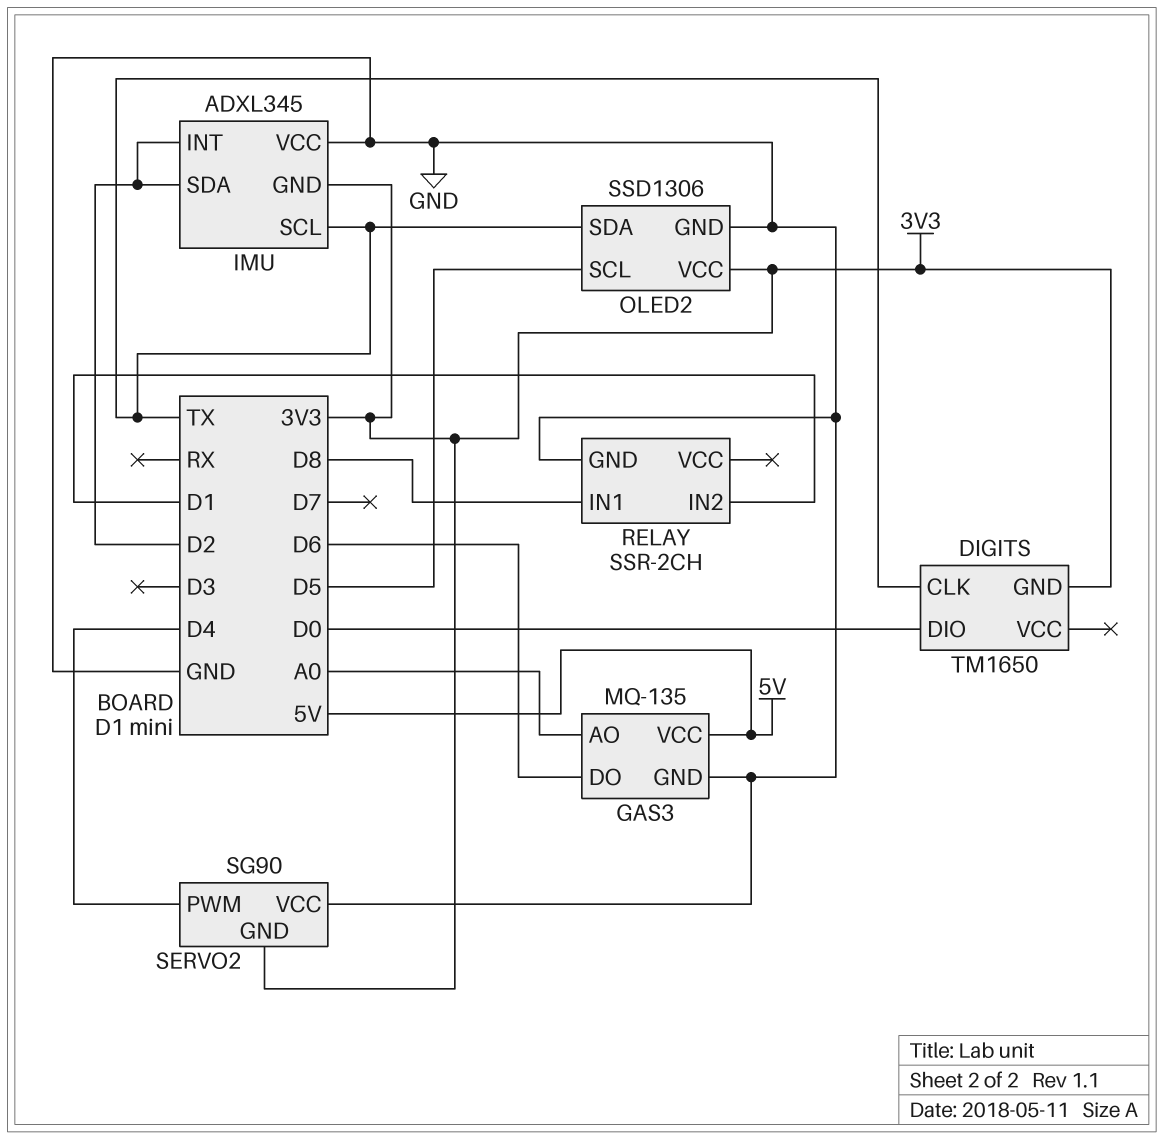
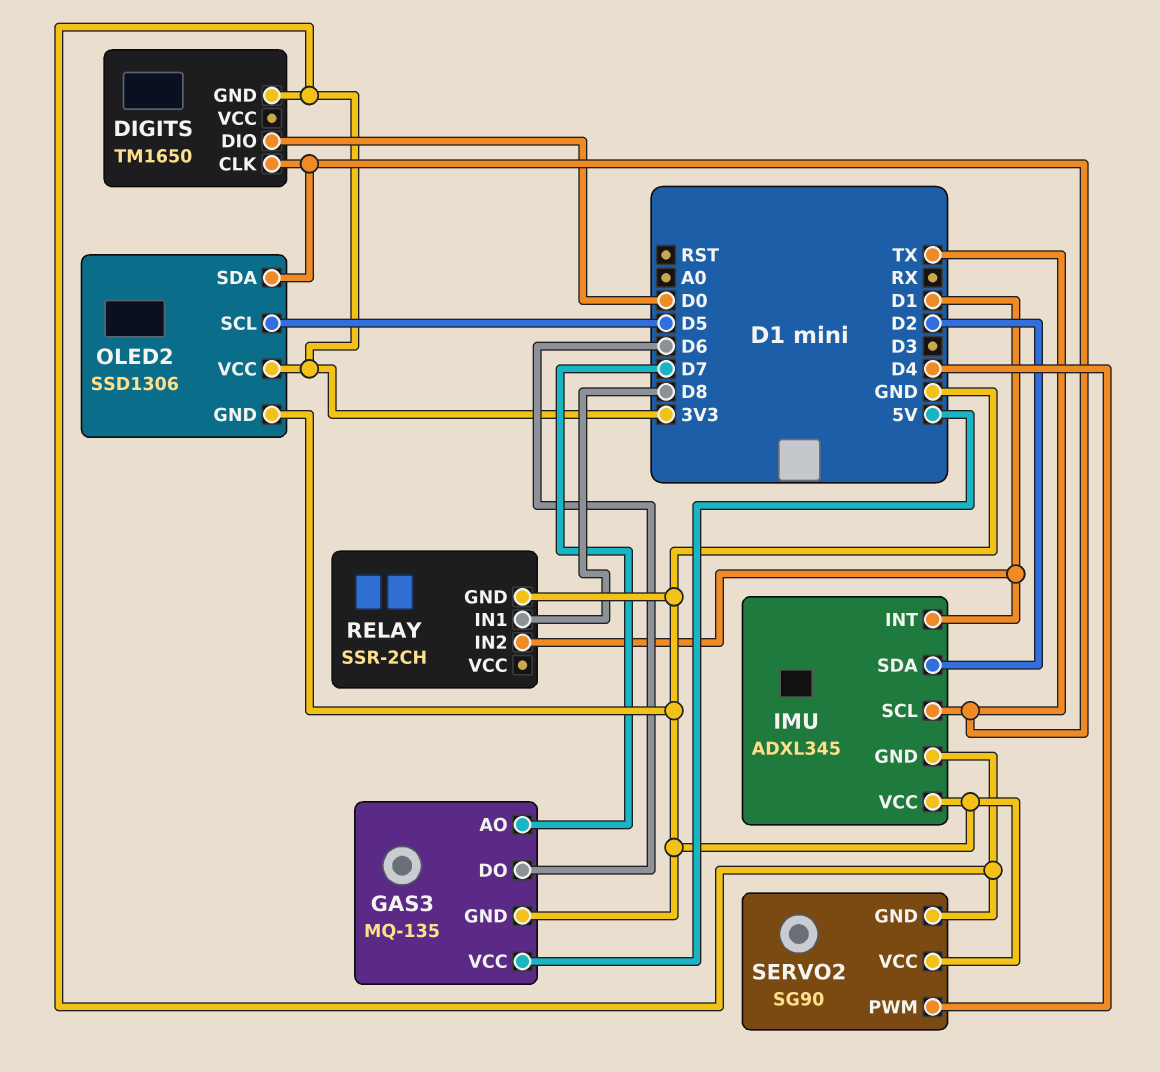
GAS3 pin AO: A0 -> D7
IMU pin INT: D2 -> D1

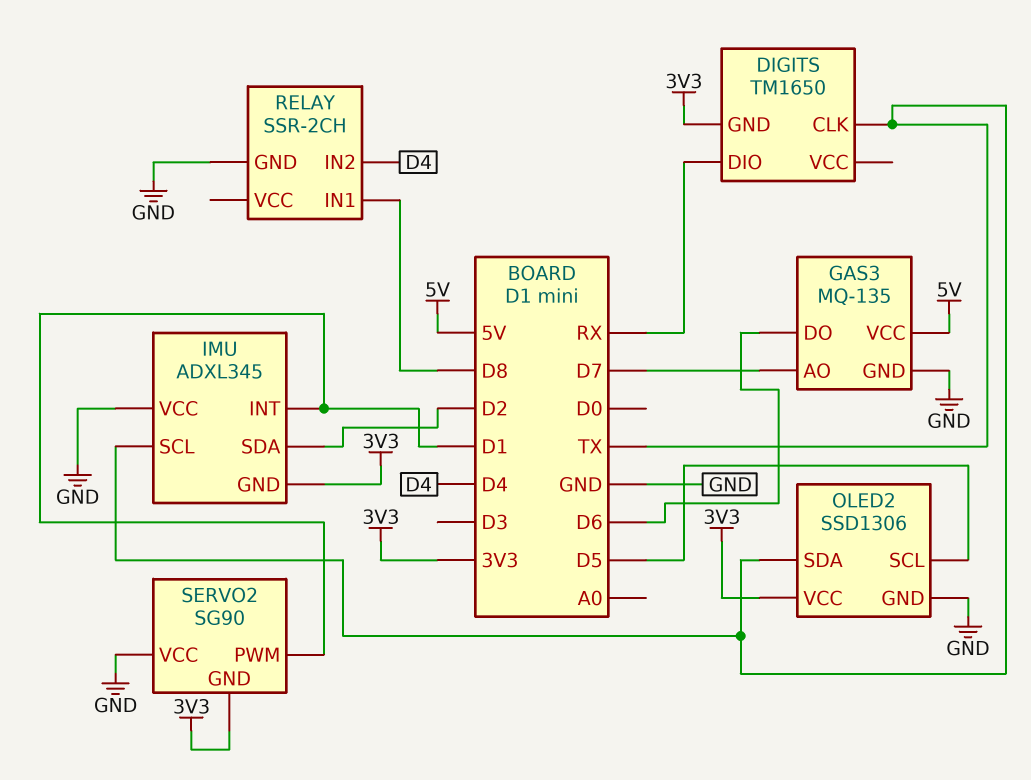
DIGITS pin DIO: D0 -> RX
RELAY pin IN2: D1 -> D4
SERVO2 pin PWM: D4 -> D1

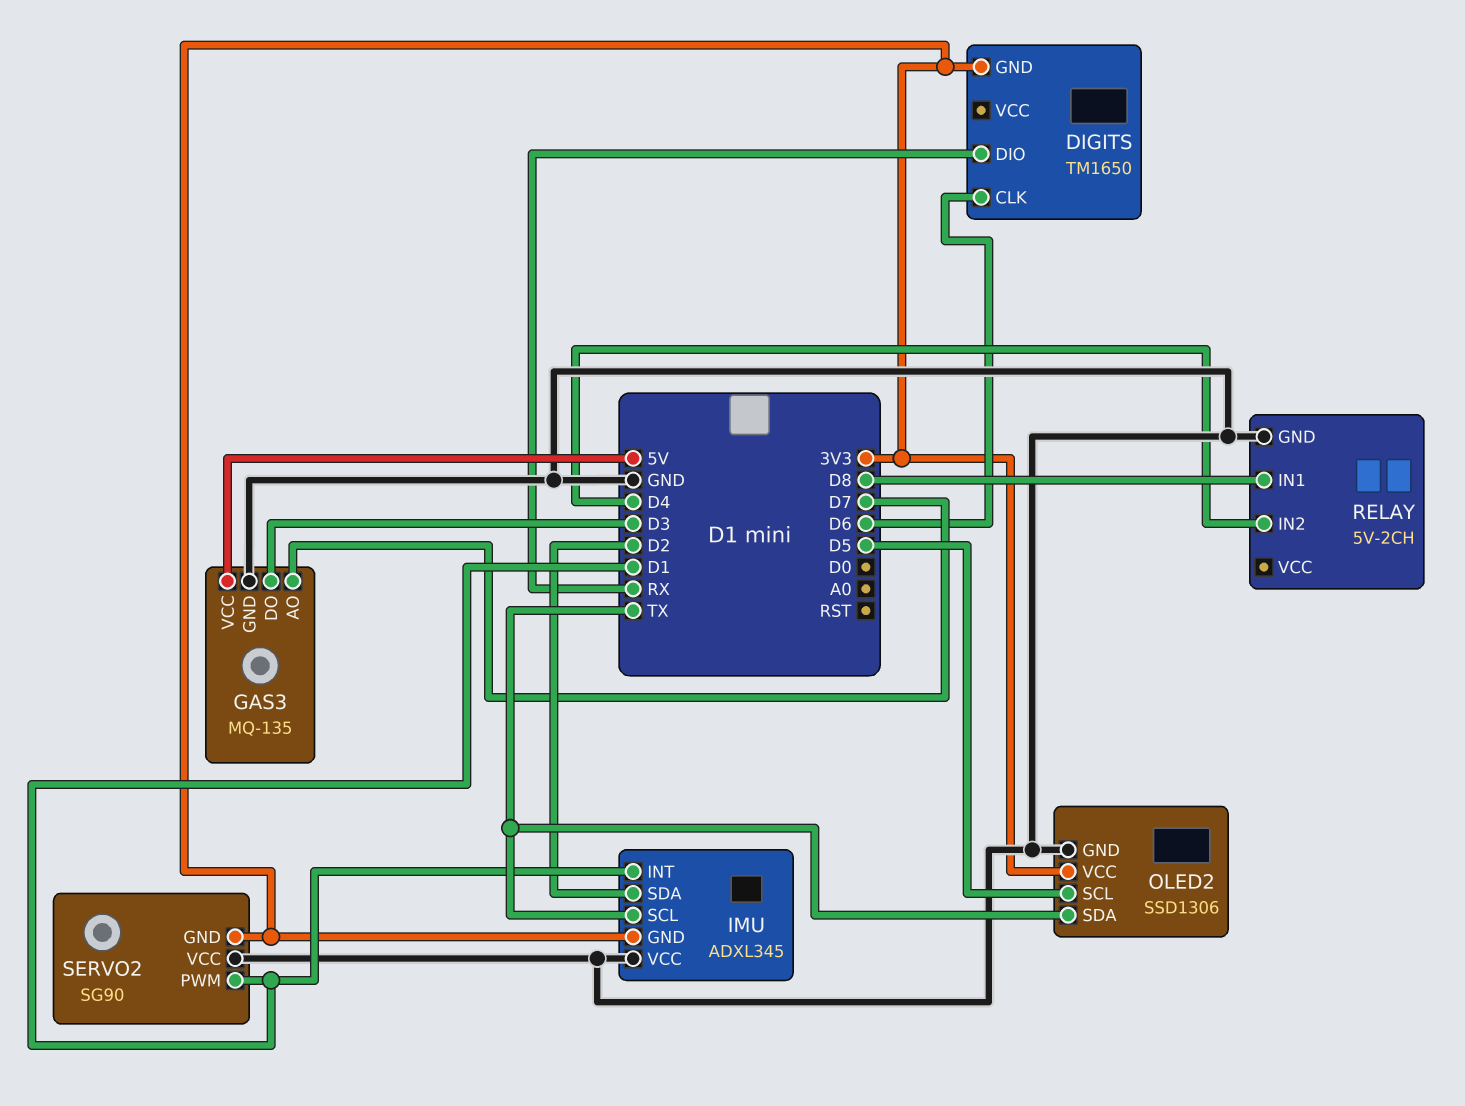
DIGITS pin CLK: TX -> D6
GAS3 pin DO: D6 -> D3
RELAY: SSR-2CH -> 5V-2CH

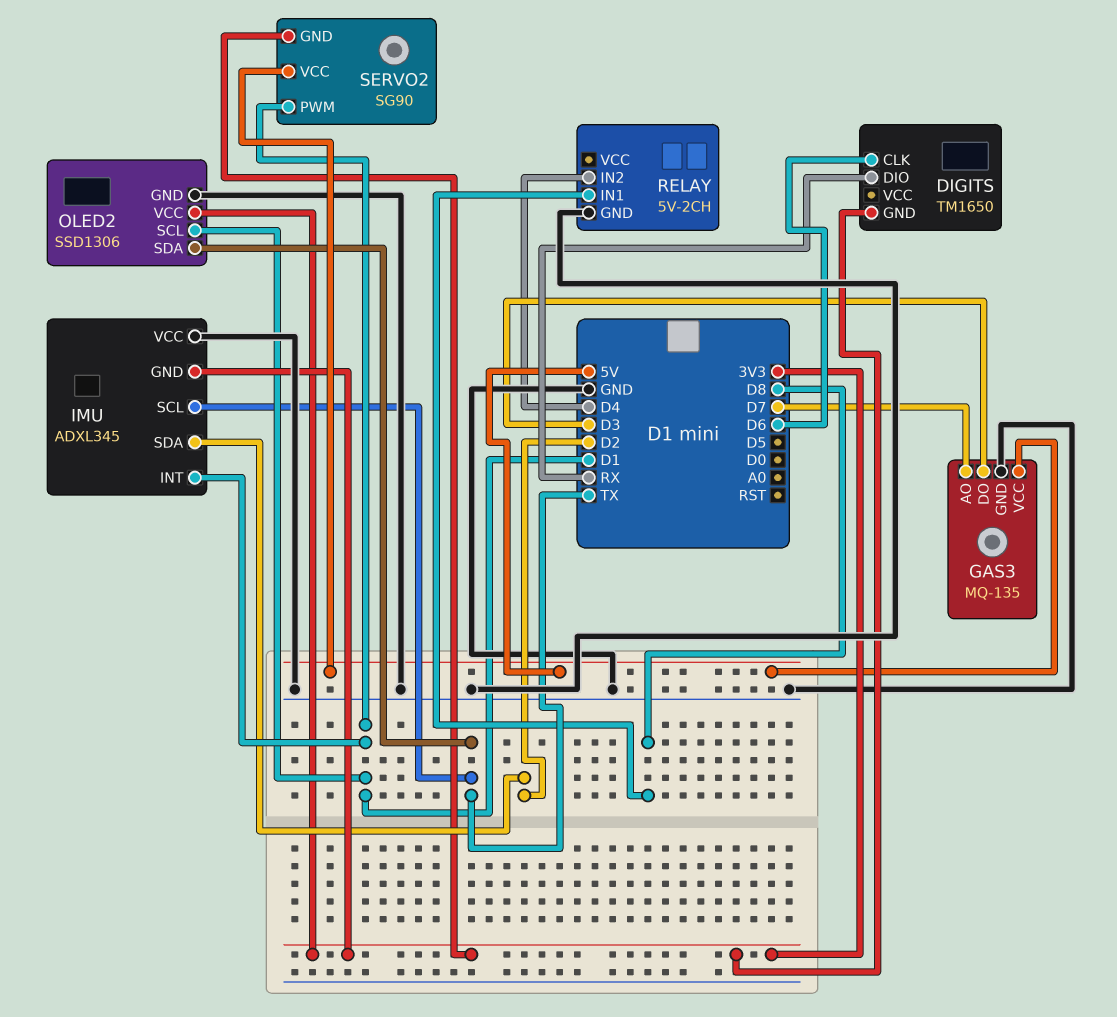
OLED2 pin SCL: D5 -> D1
SERVO2 pin VCC: GND -> 5V

